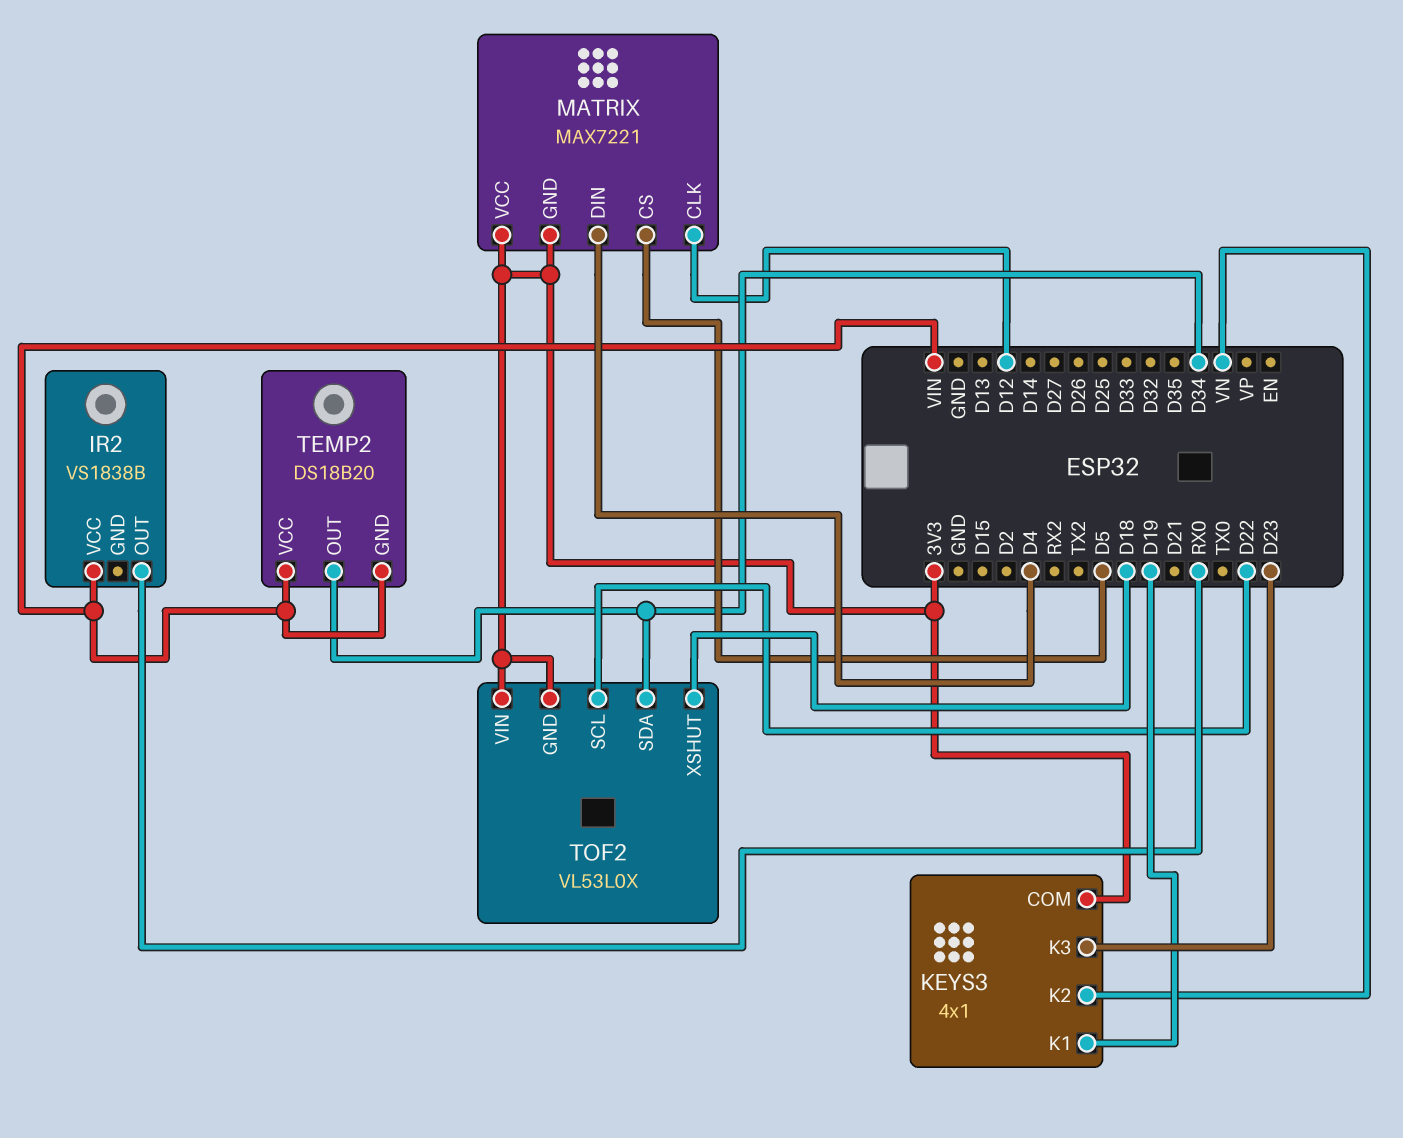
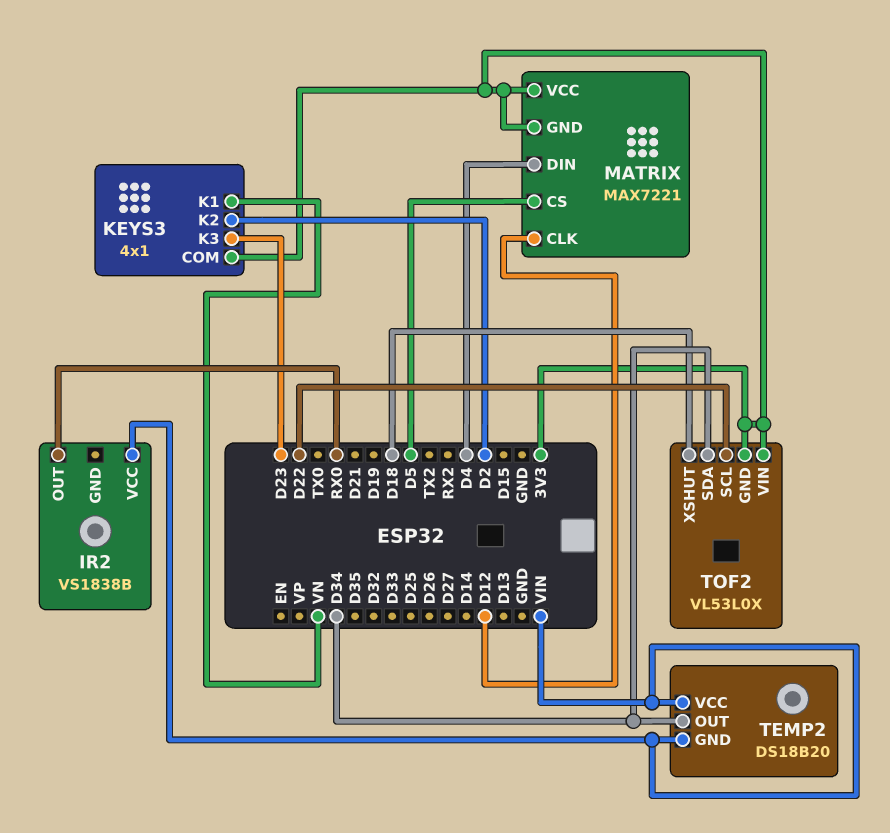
KEYS3 pin K1: D19 -> VN
KEYS3 pin K2: VN -> D2

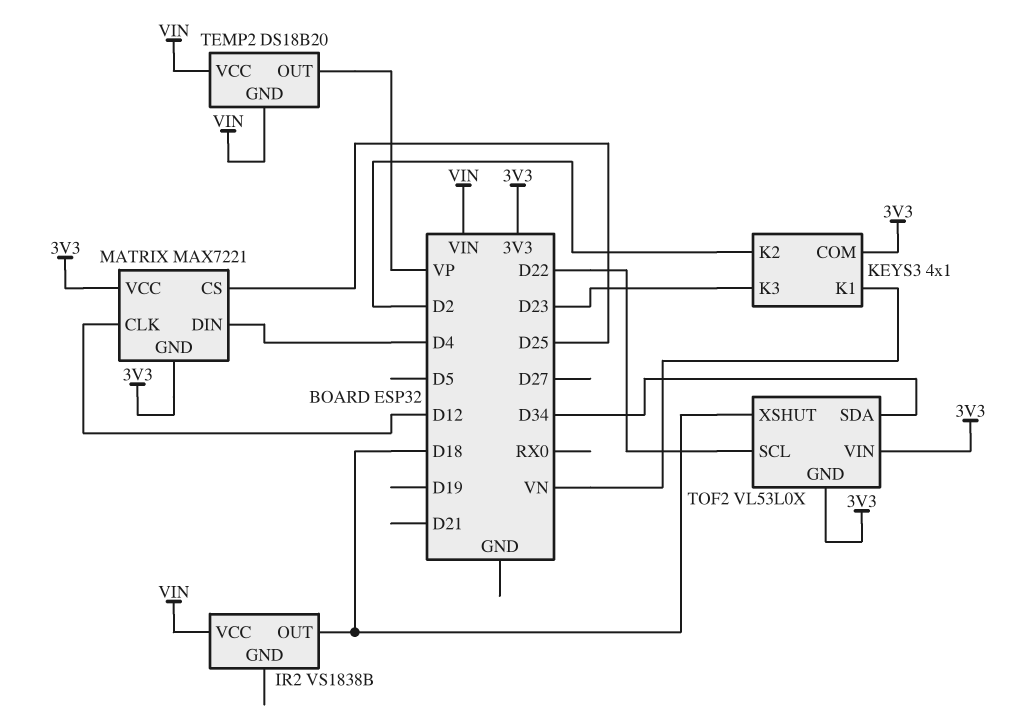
IR2 pin OUT: RX0 -> D18
MATRIX pin CS: D5 -> D25
TEMP2 pin OUT: D34 -> VP

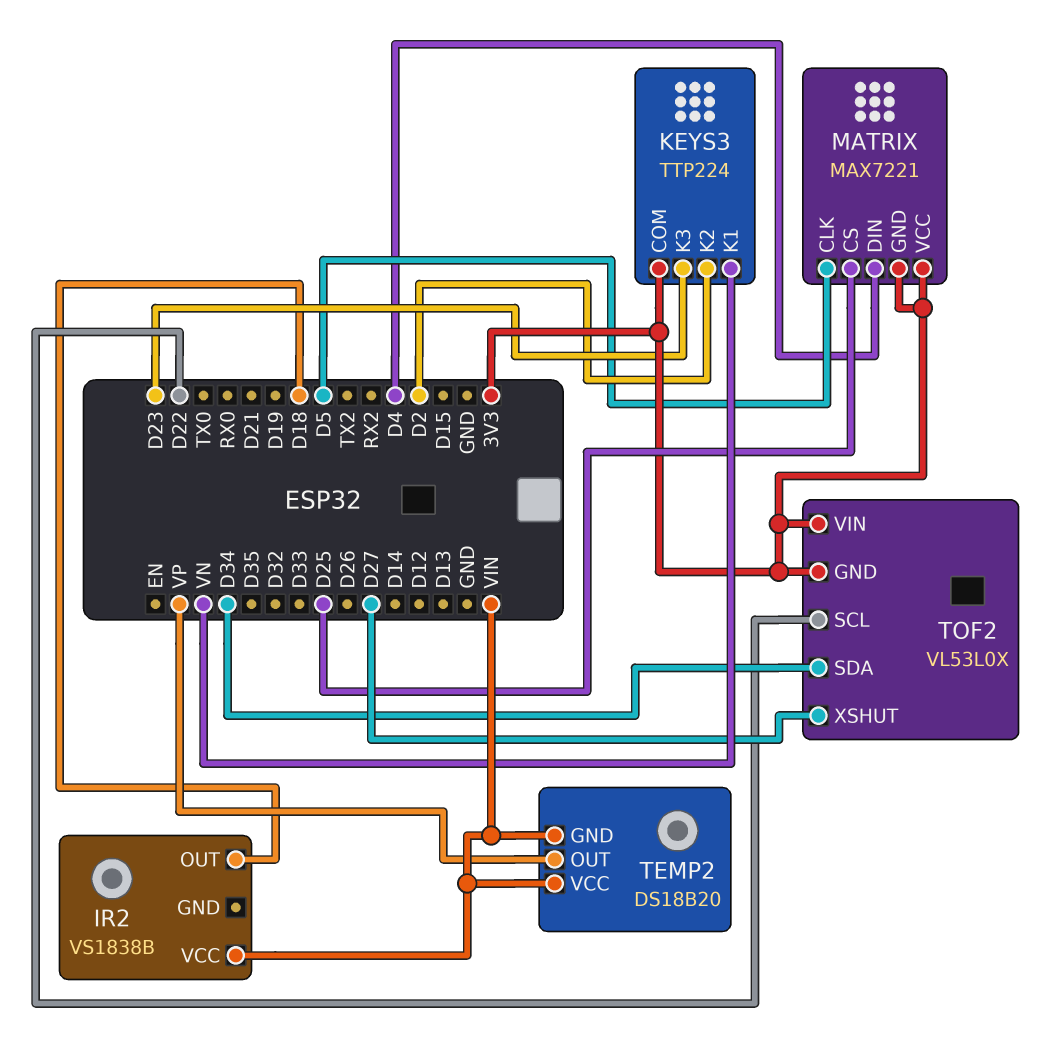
KEYS3: 4x1 -> TTP224
MATRIX pin CLK: D12 -> D5
TOF2 pin XSHUT: D18 -> D27

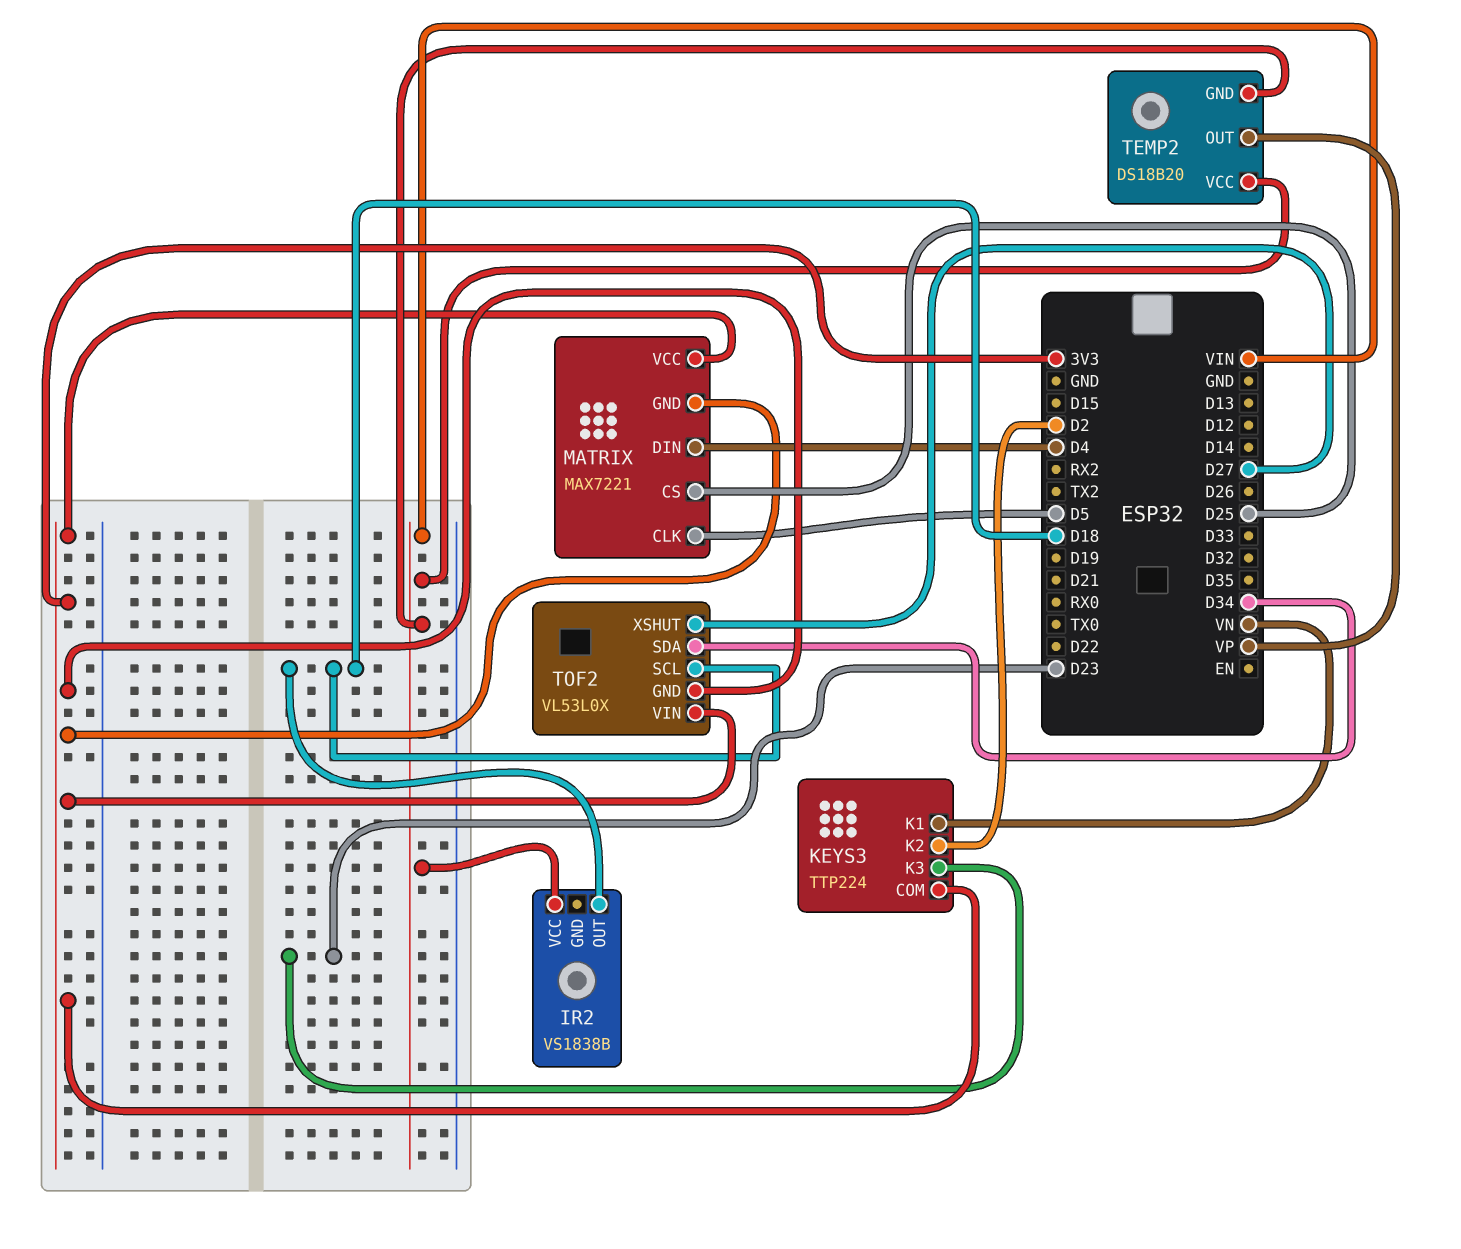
TOF2 pin SCL: D22 -> D18

